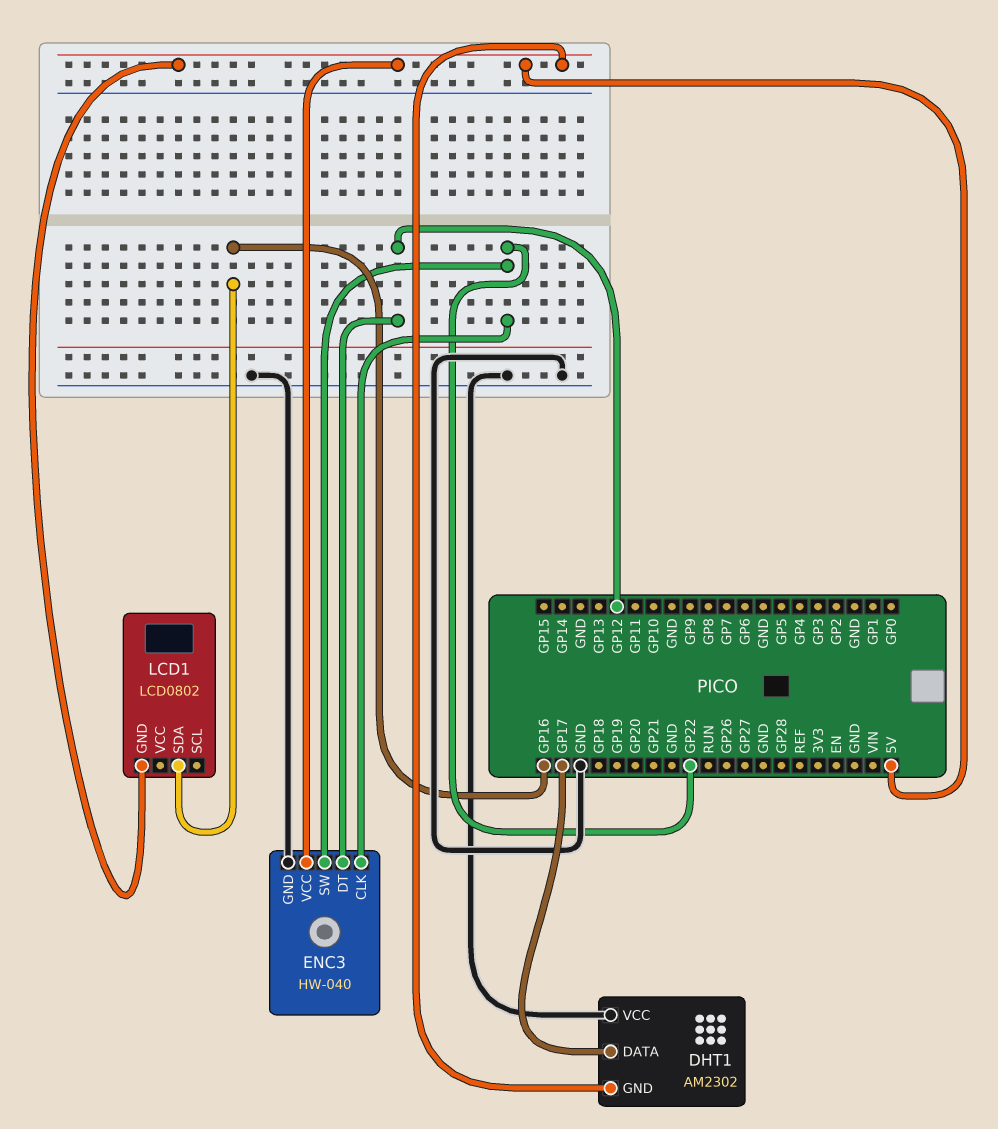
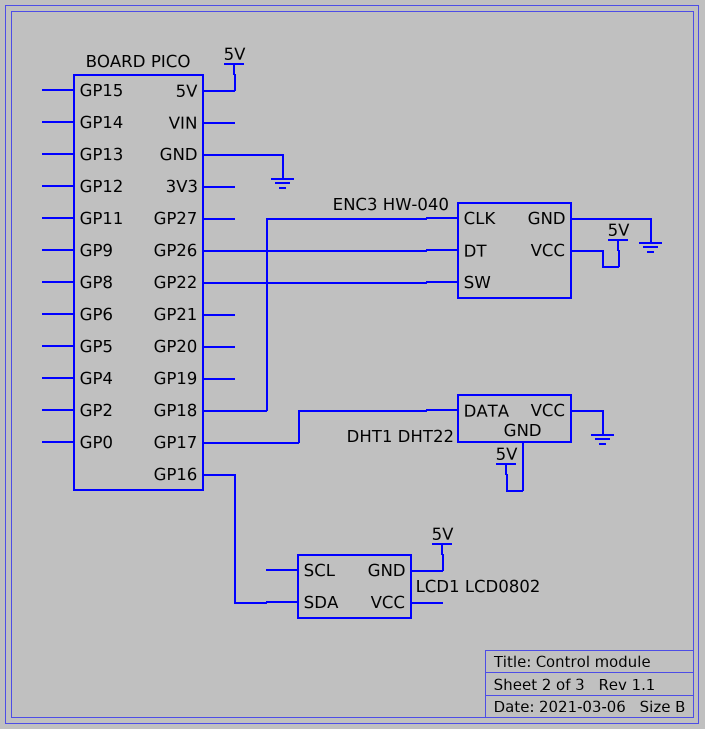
DHT1: AM2302 -> DHT22
ENC3 pin CLK: GP22 -> GP18
ENC3 pin DT: GP12 -> GP26

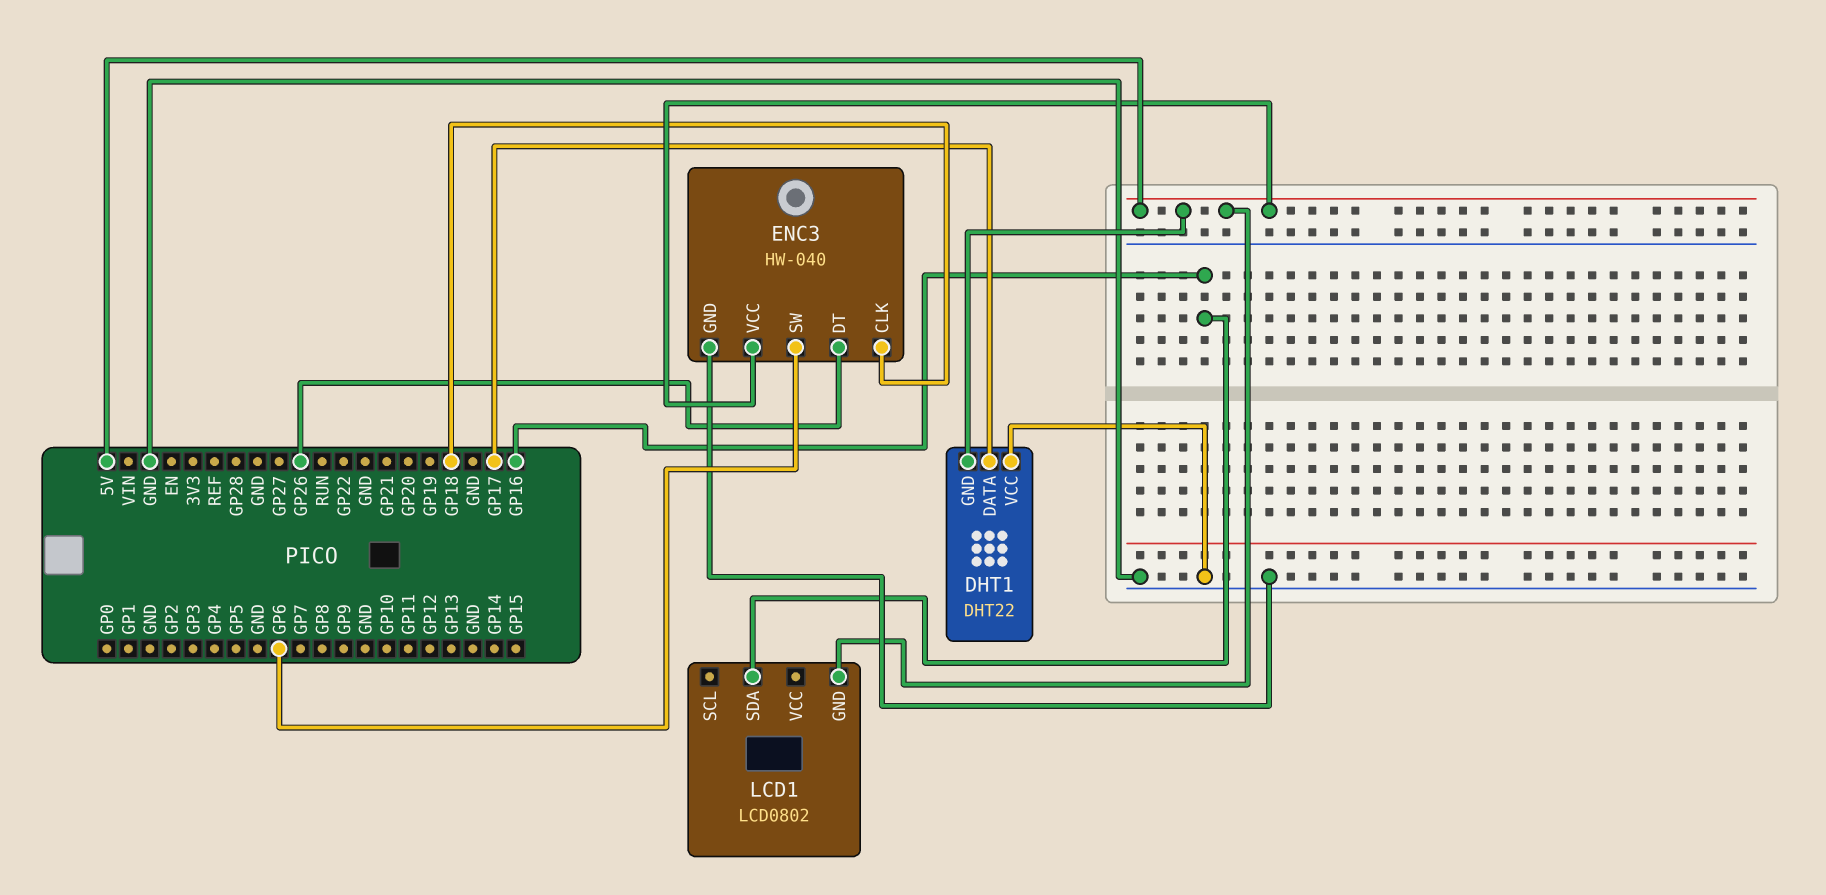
ENC3 pin SW: GP22 -> GP6

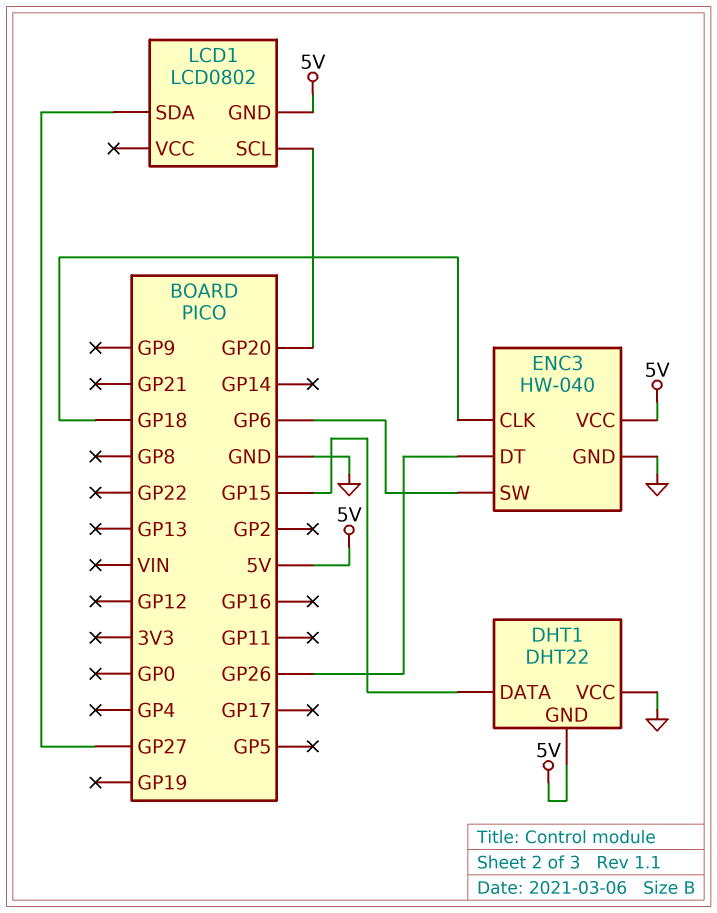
DHT1 pin DATA: GP17 -> GP15
LCD1 pin SCL: none -> GP20
LCD1 pin SDA: GP16 -> GP27

